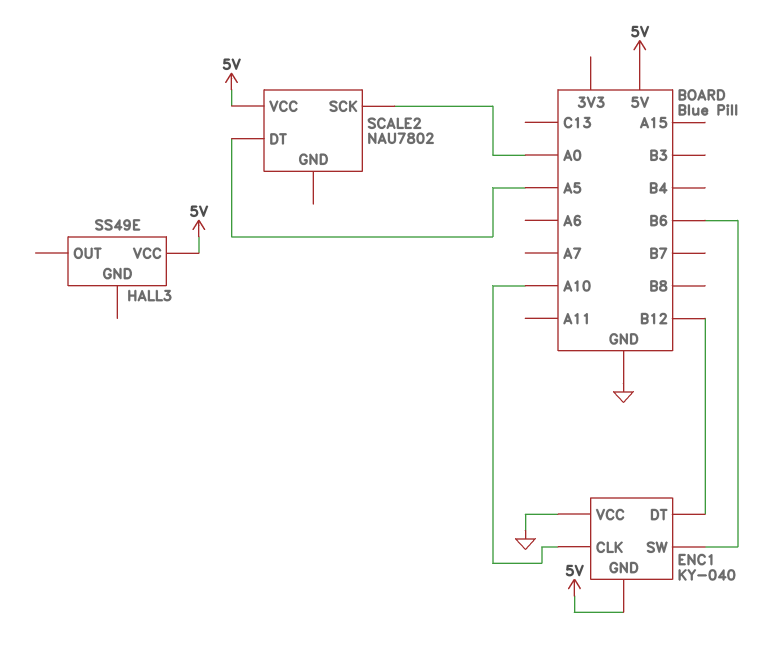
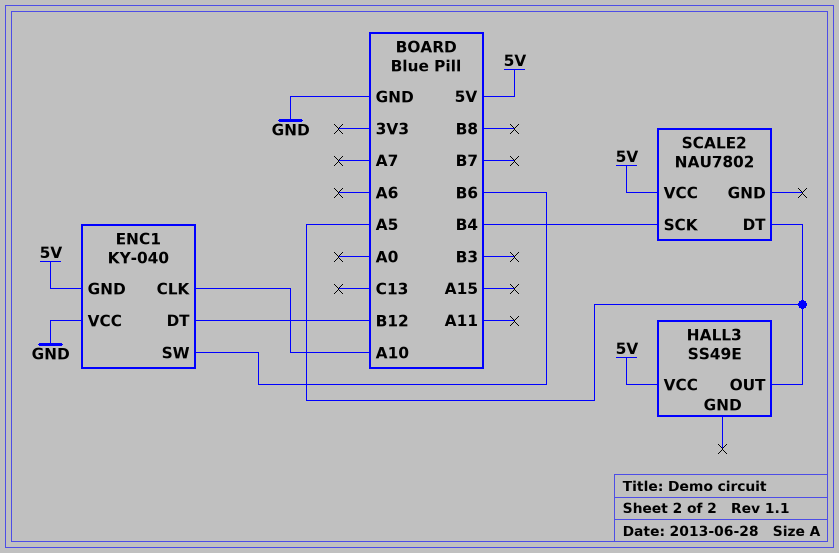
HALL3 pin OUT: none -> A5
SCALE2 pin SCK: A0 -> B4

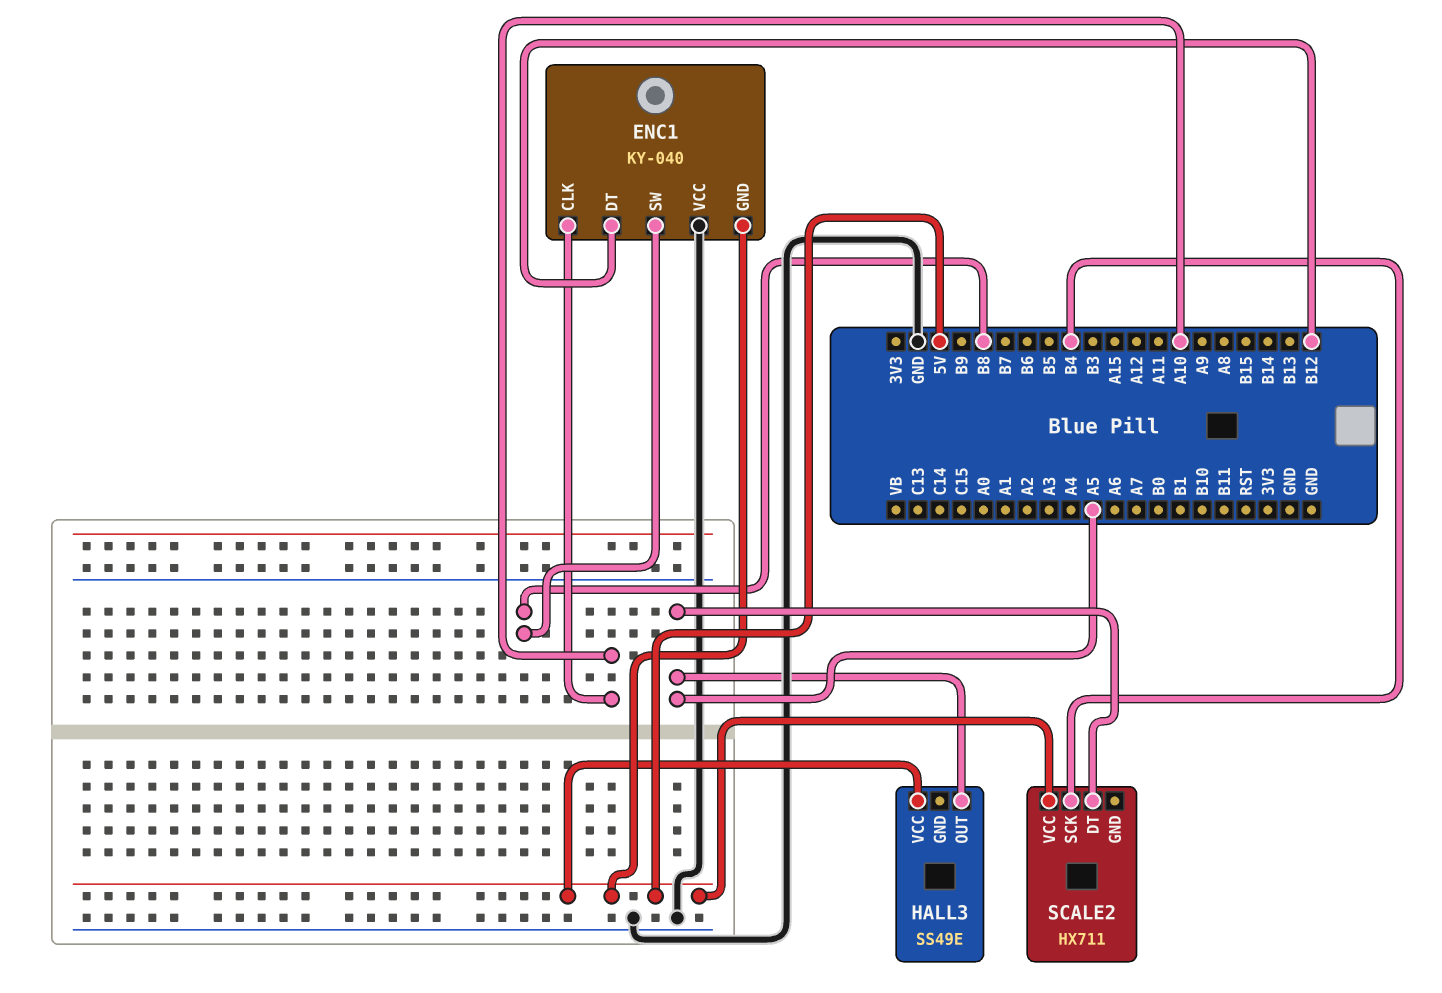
ENC1 pin SW: B6 -> B8
SCALE2: NAU7802 -> HX711

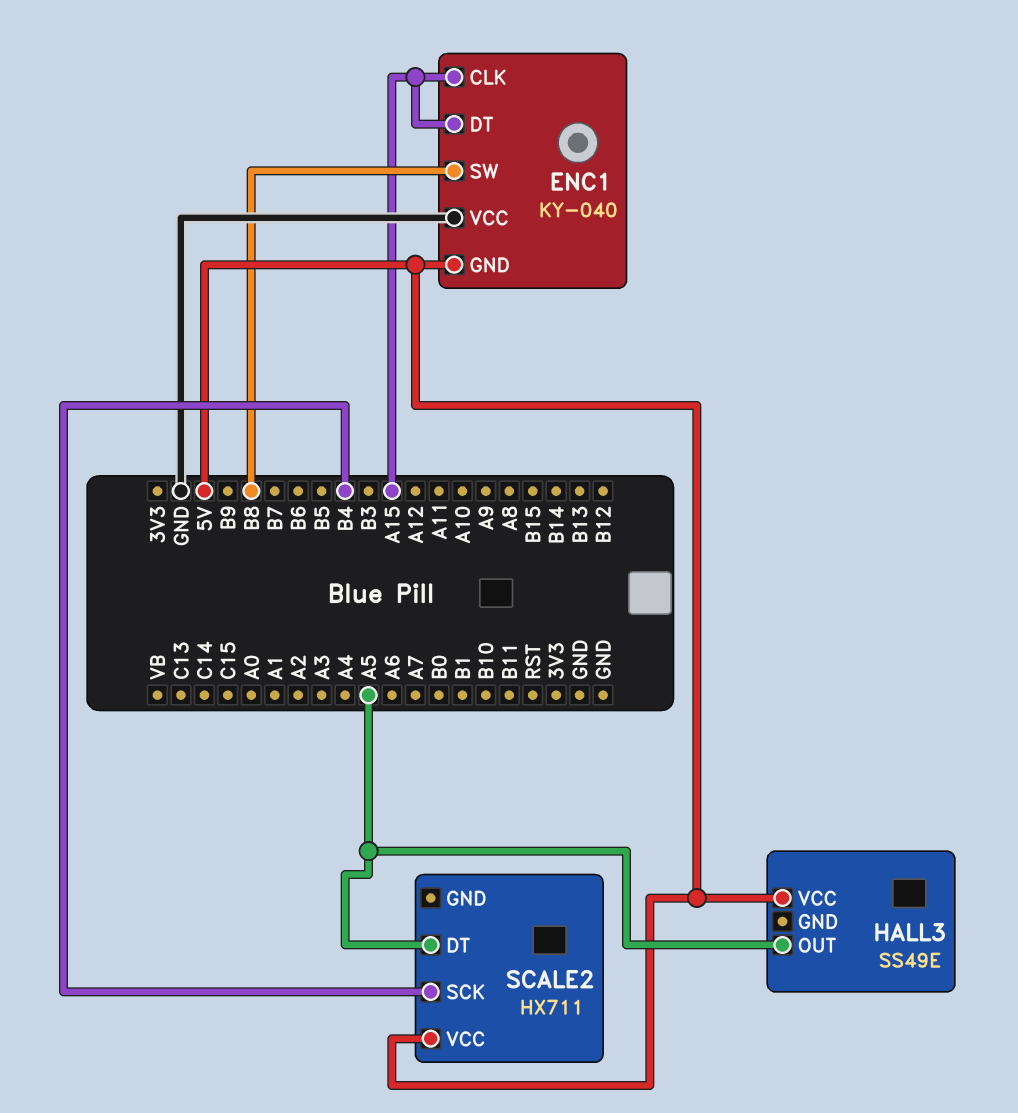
ENC1 pin CLK: A10 -> A15
ENC1 pin DT: B12 -> A15

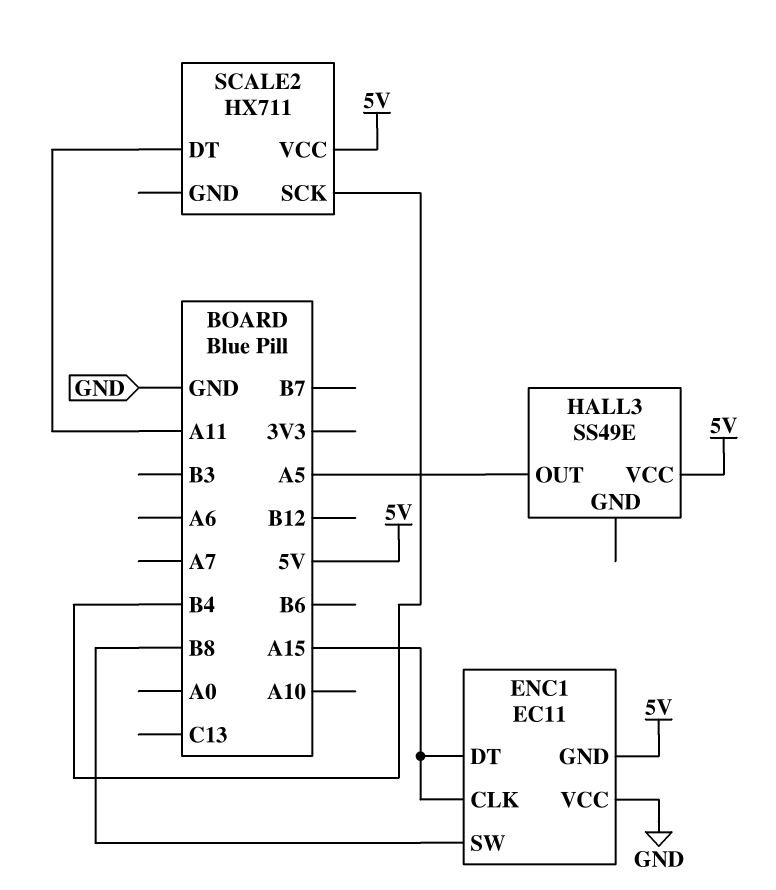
ENC1: KY-040 -> EC11
SCALE2 pin DT: A5 -> A11

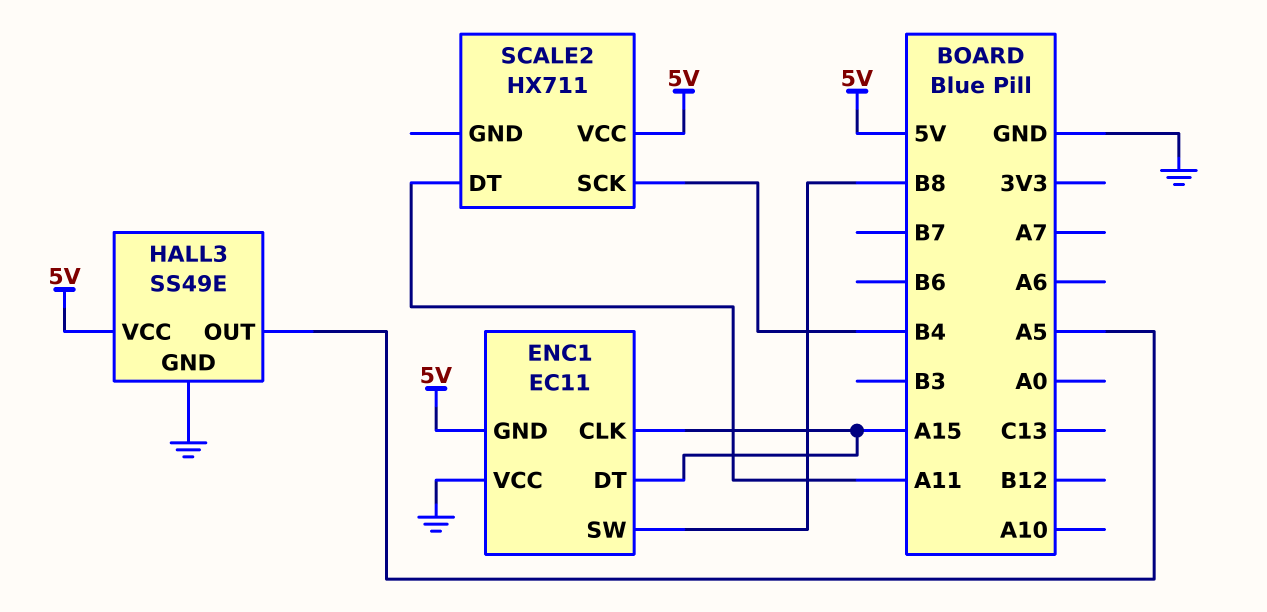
HALL3 pin GND: none -> GND

